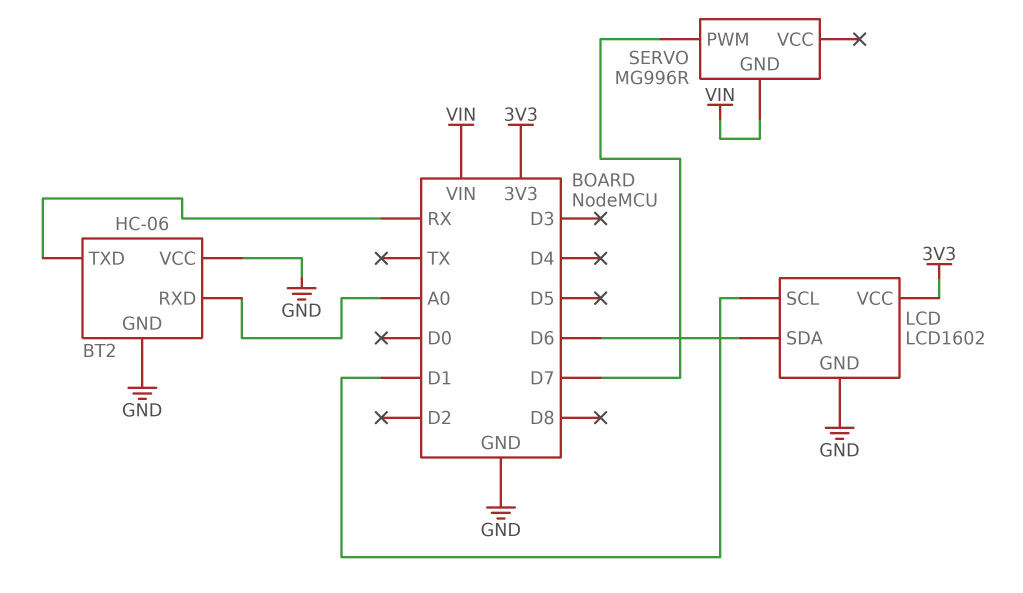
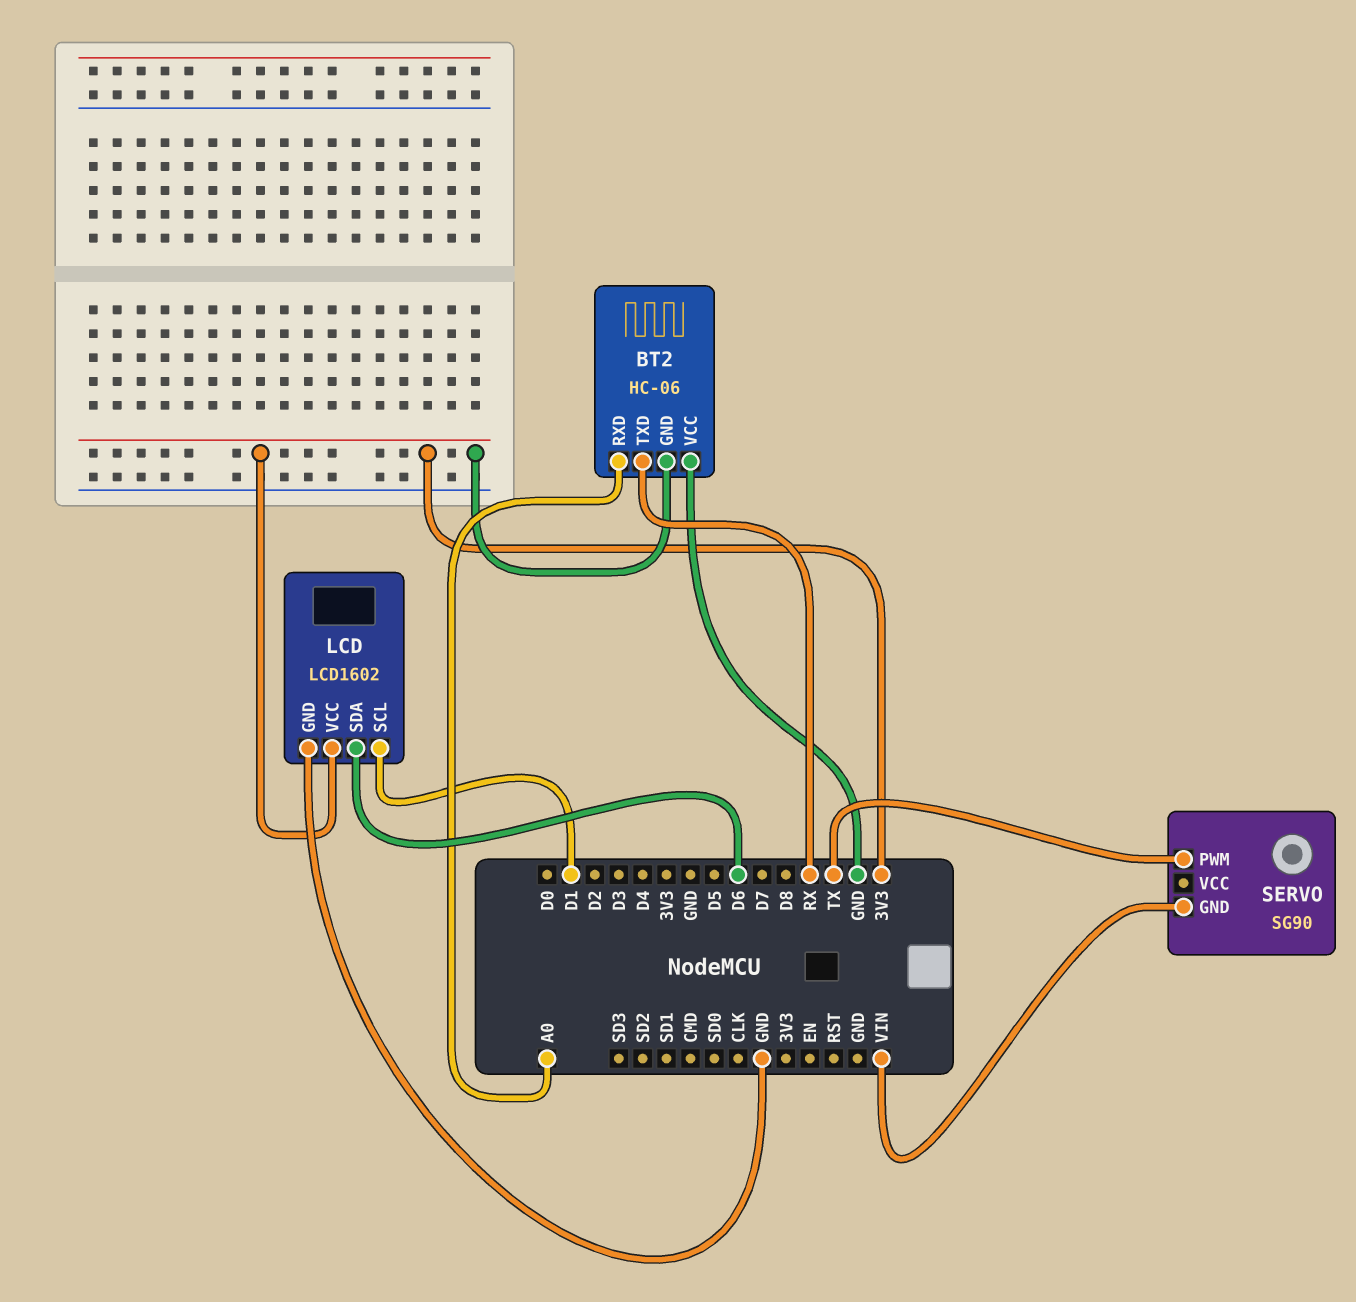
BT2 pin GND: GND -> 3V3
SERVO: MG996R -> SG90
SERVO pin PWM: D7 -> TX

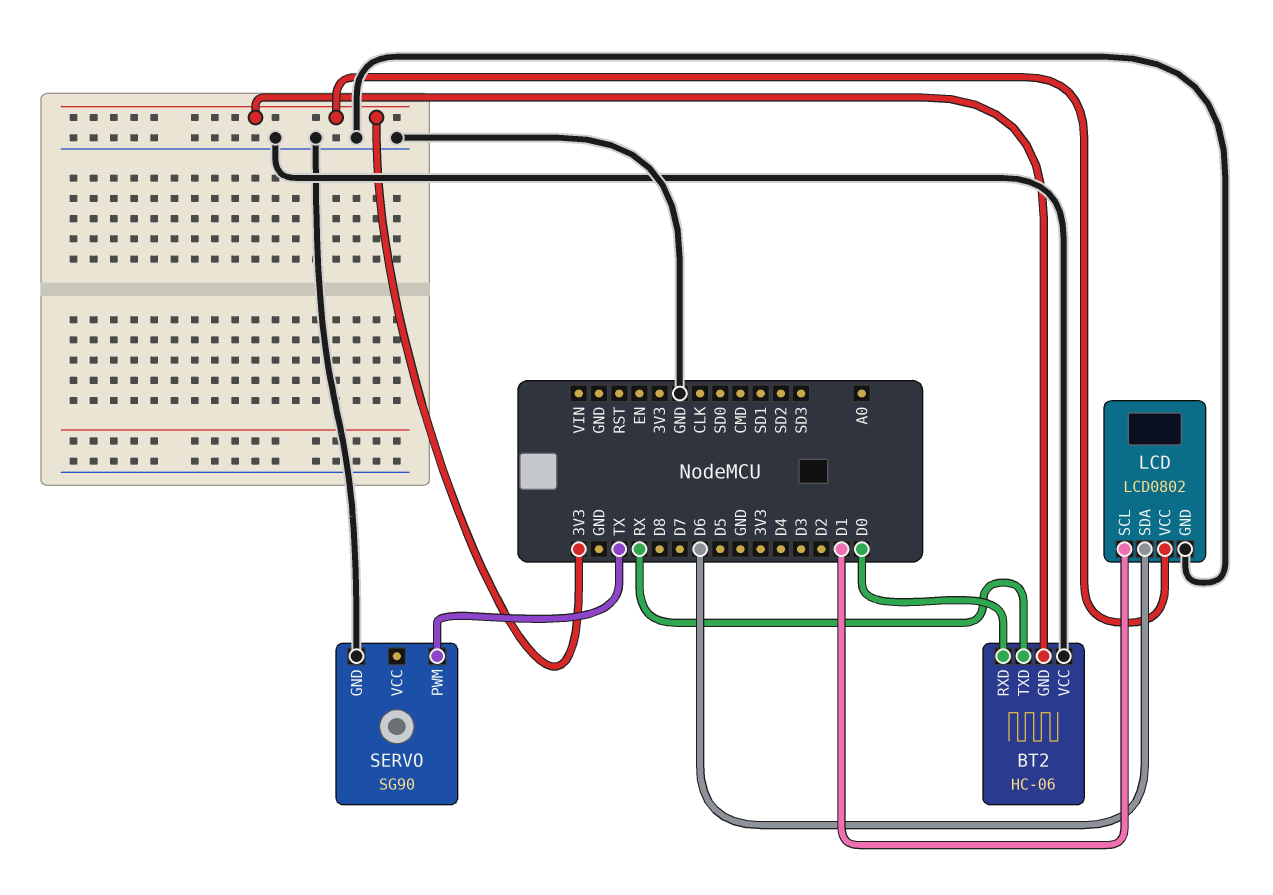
BT2 pin RXD: A0 -> D0
LCD: LCD1602 -> LCD0802
SERVO pin GND: VIN -> GND

